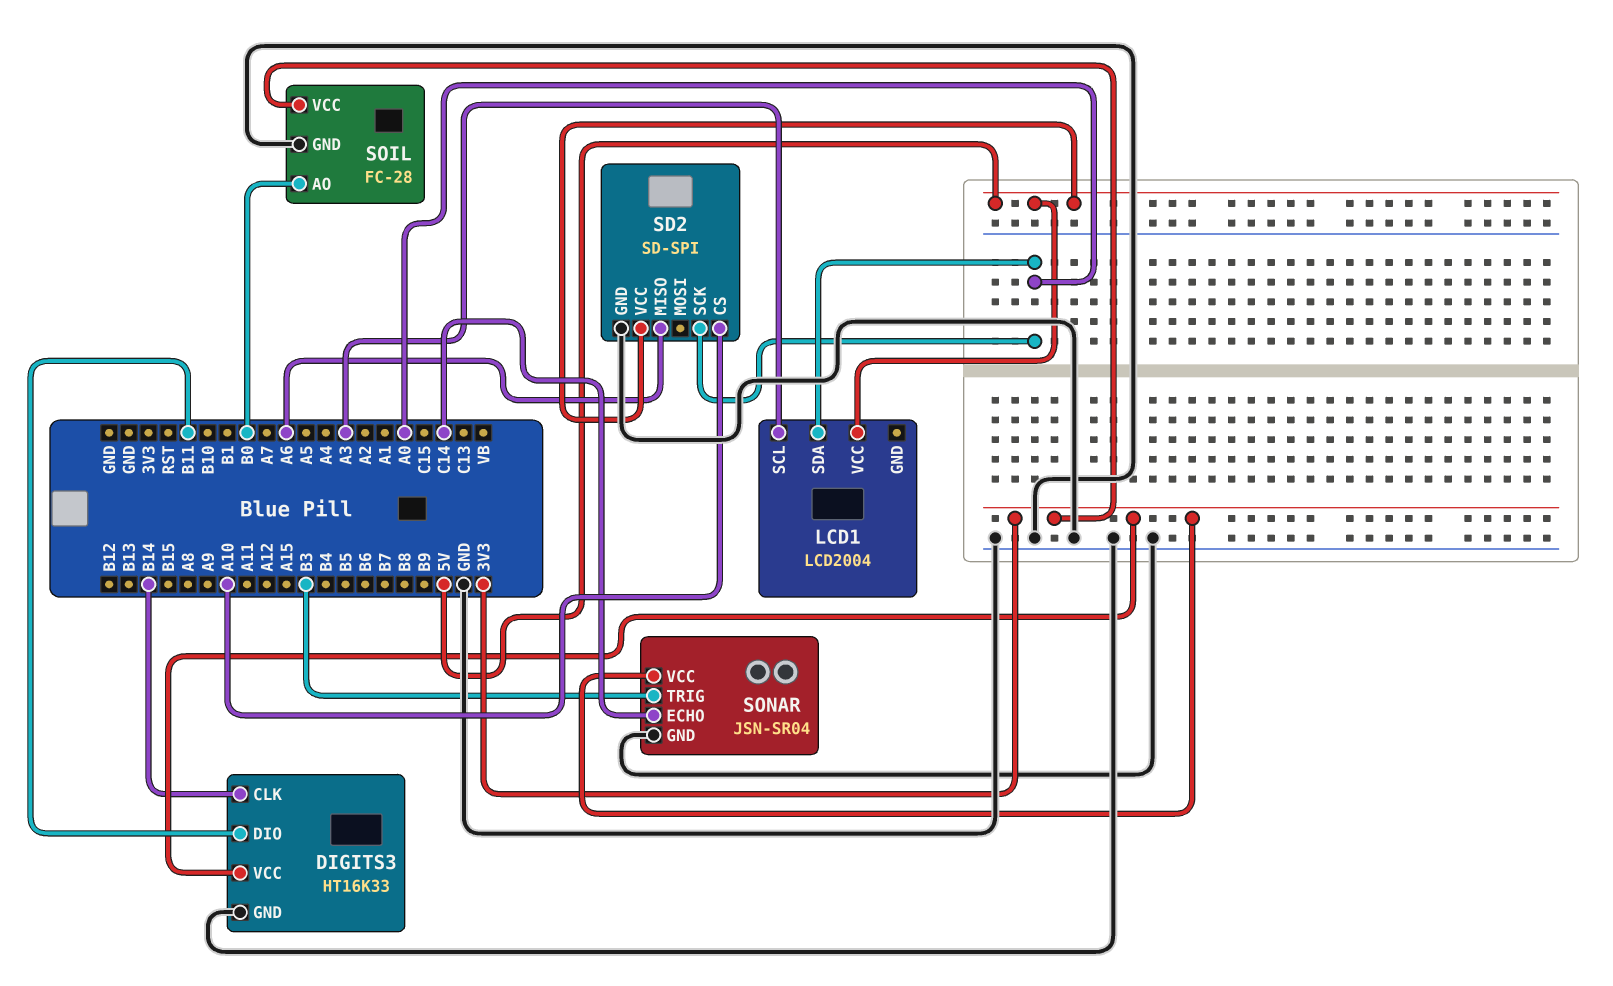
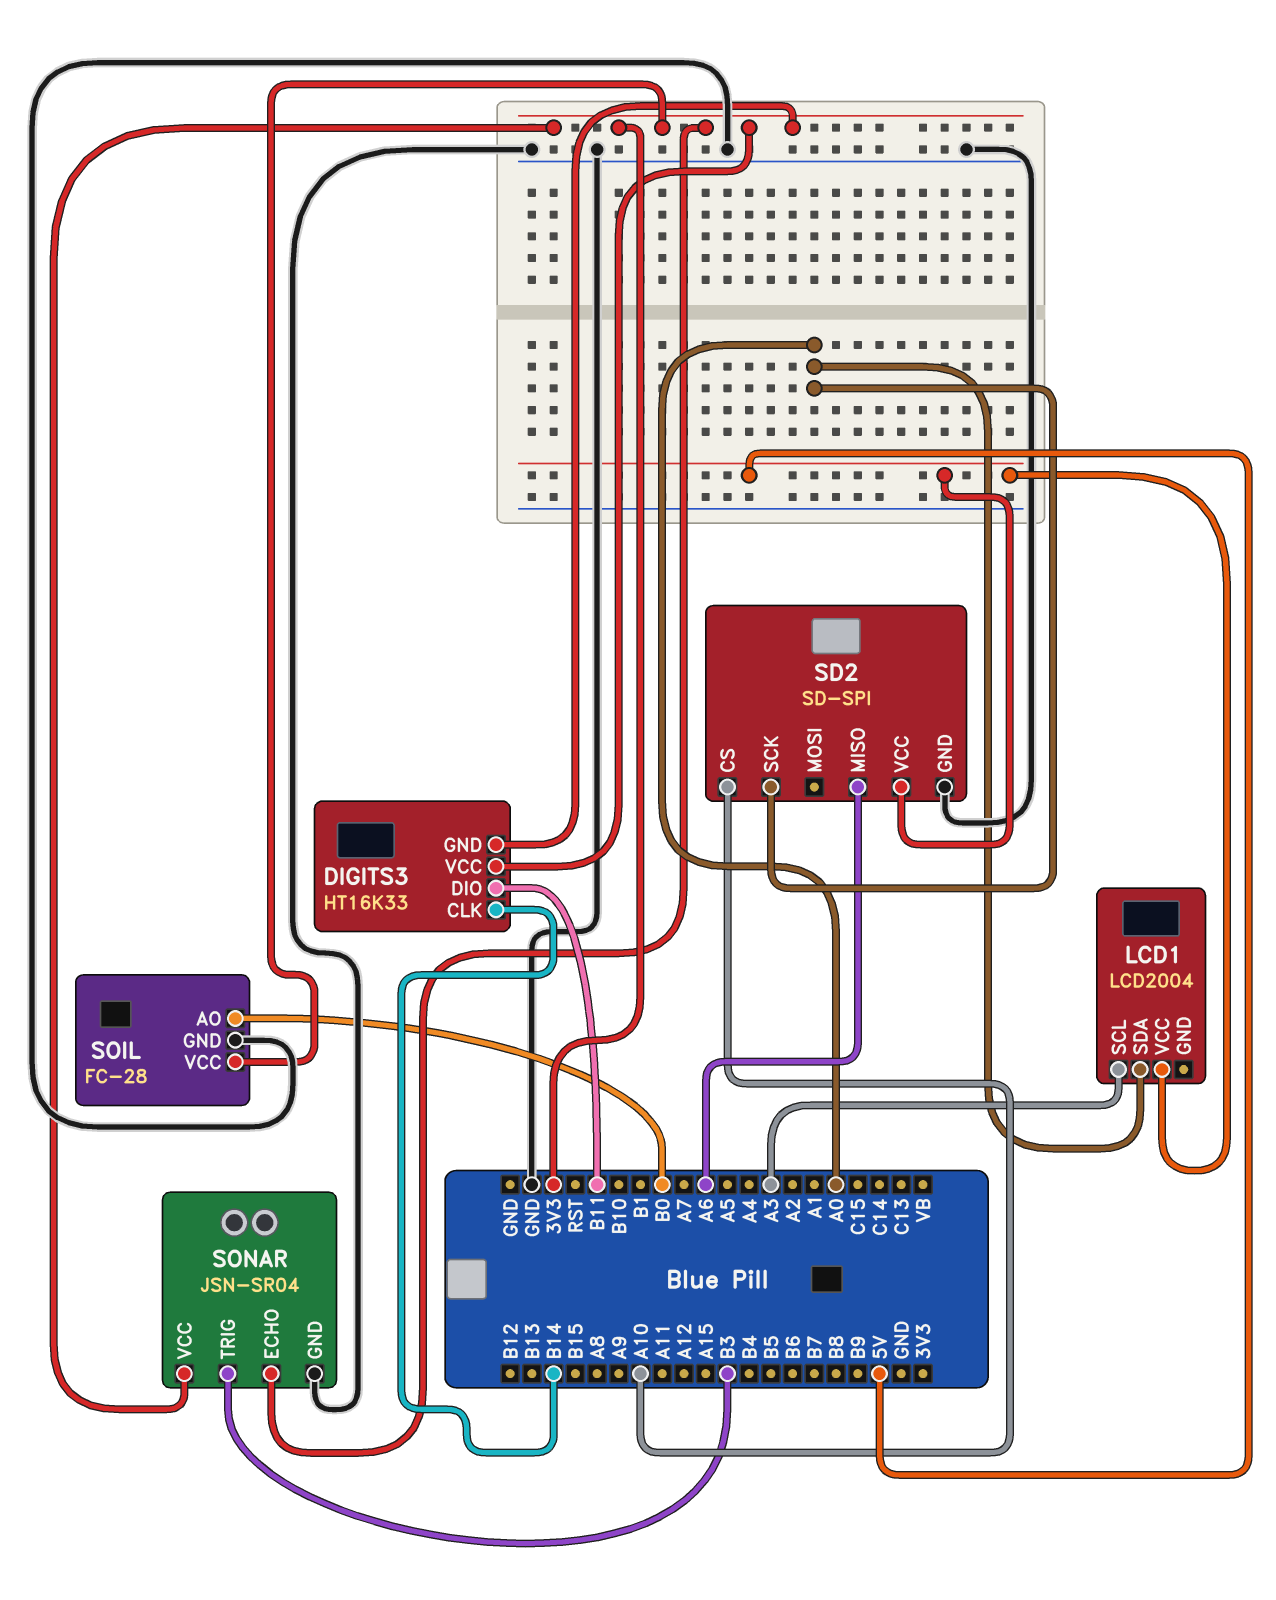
DIGITS3 pin GND: GND -> 3V3
SONAR pin ECHO: C14 -> 3V3

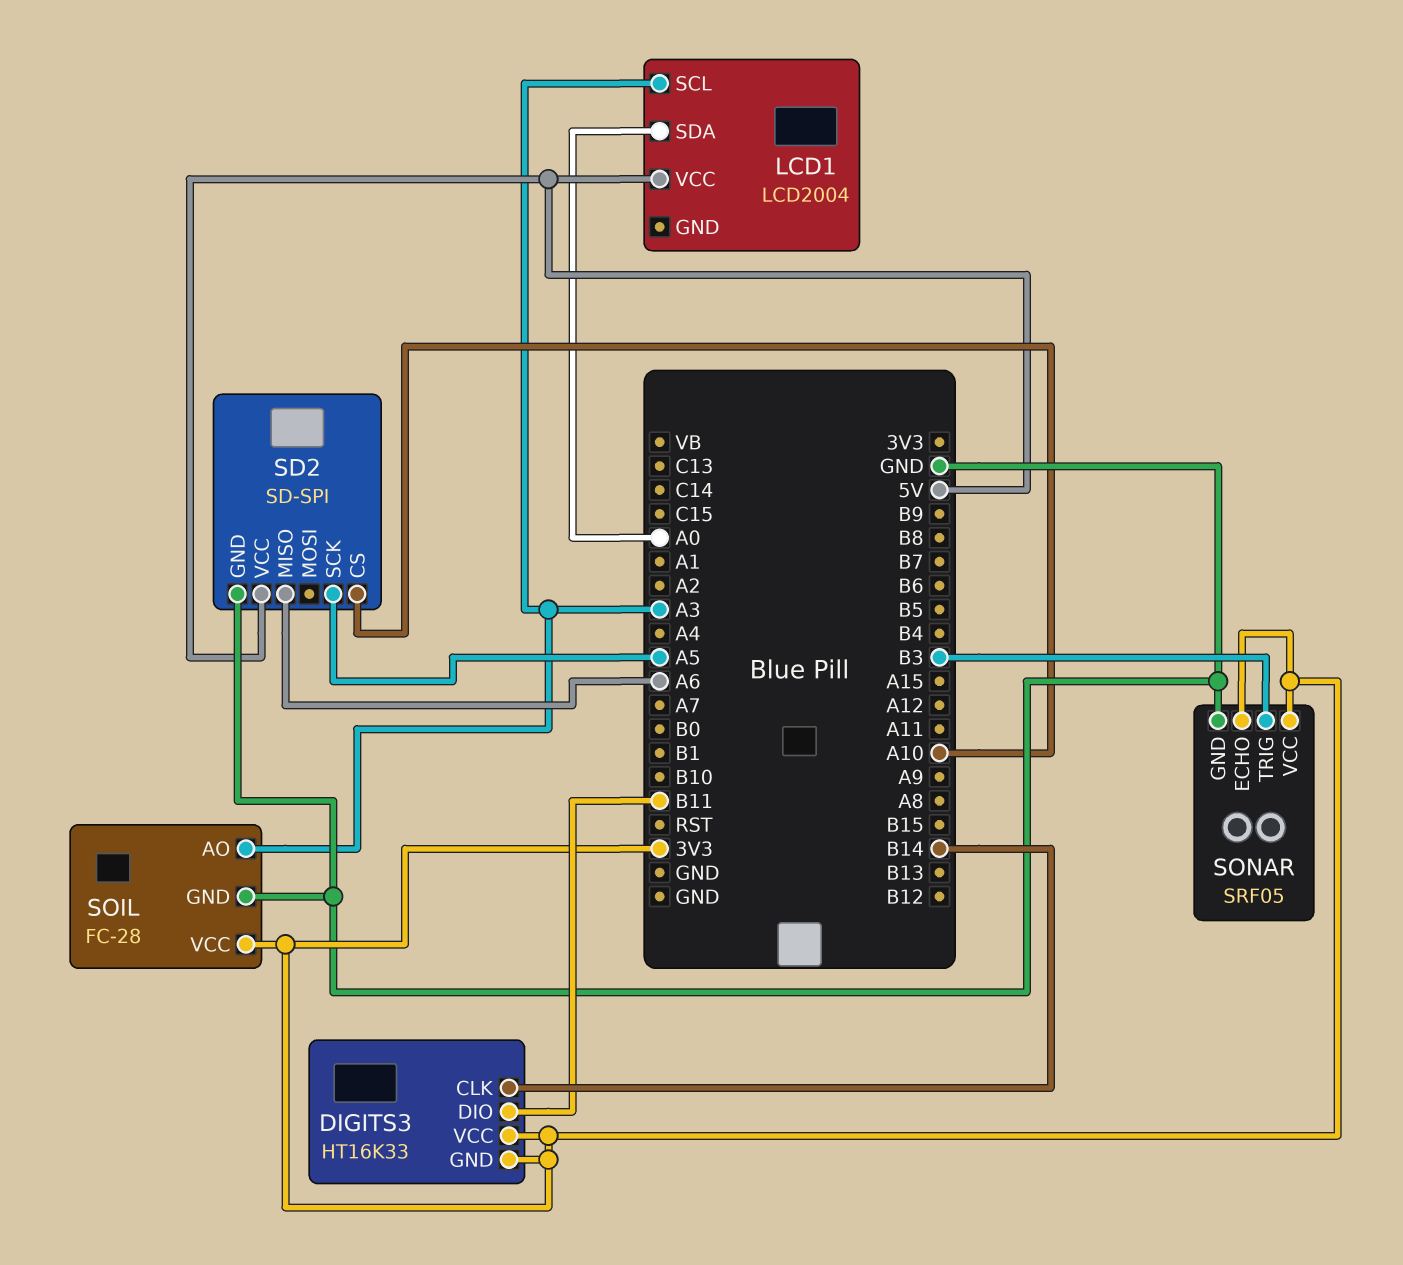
SD2 pin SCK: A0 -> A5
SOIL pin AO: B0 -> A3
SONAR: JSN-SR04 -> SRF05

